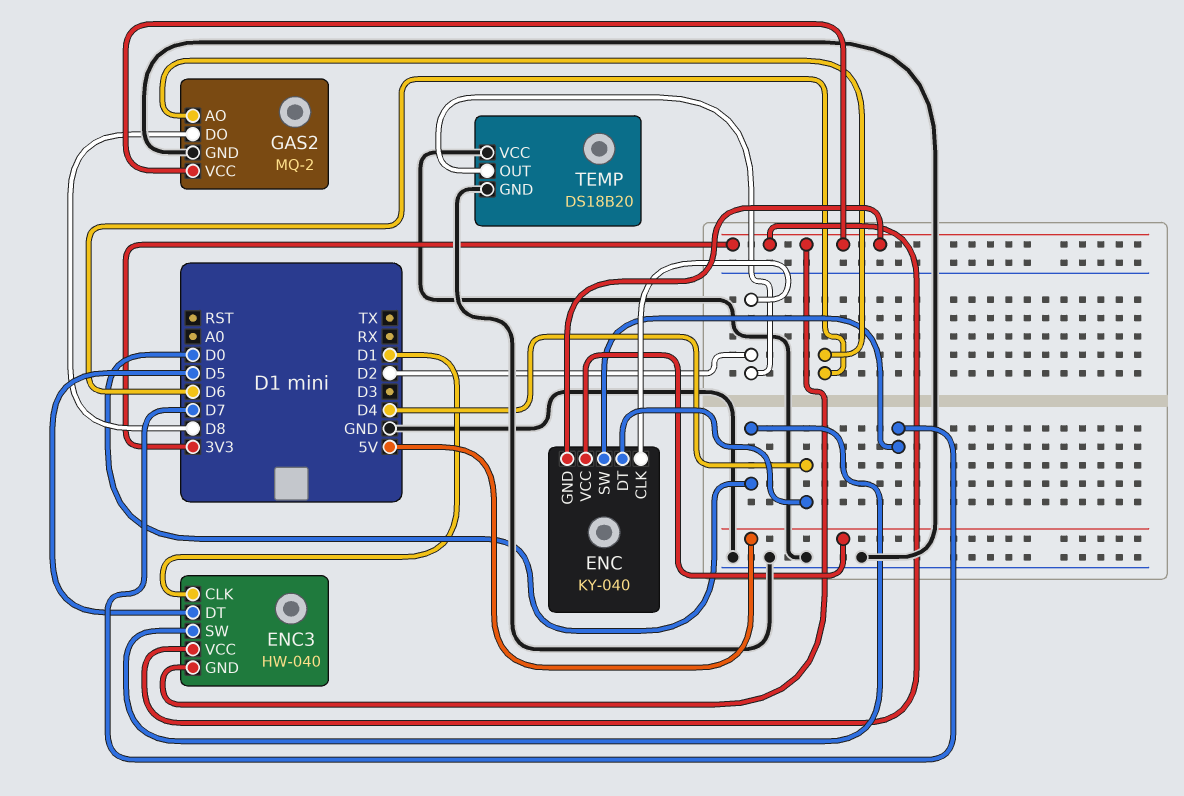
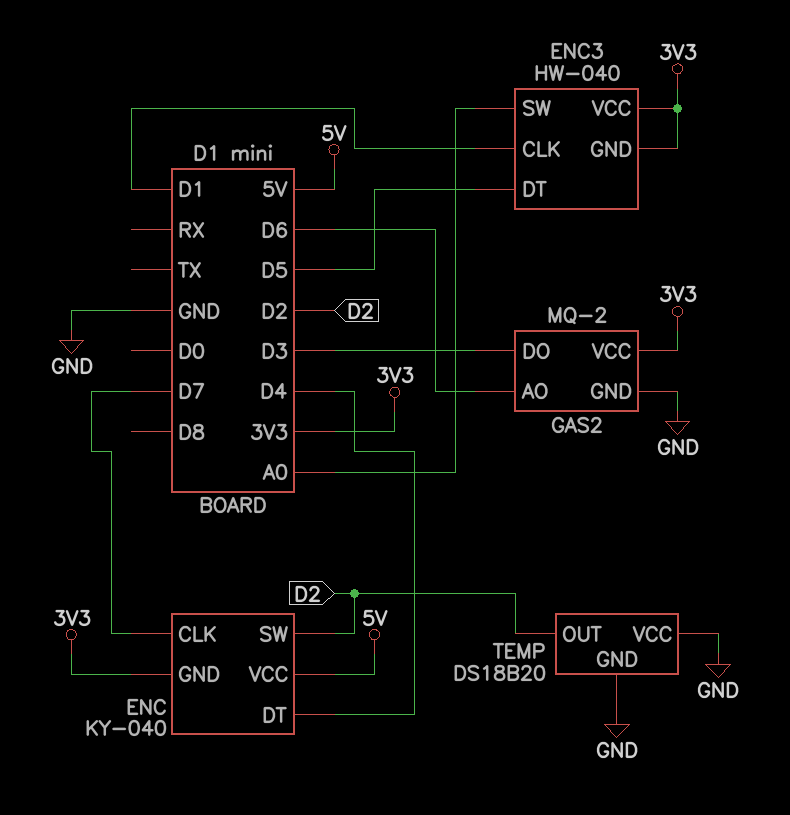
ENC pin CLK: D2 -> D7
ENC pin SW: D7 -> D2
ENC3 pin SW: D0 -> A0
GAS2 pin DO: D8 -> D3

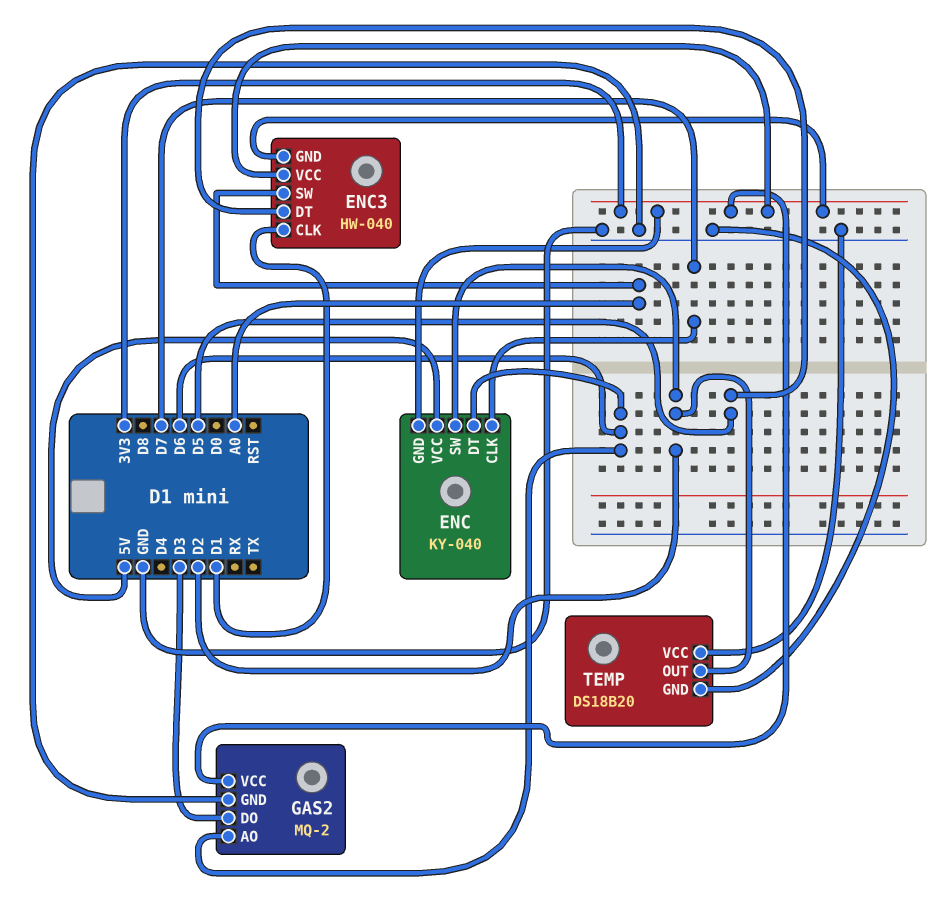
ENC pin DT: D4 -> D6

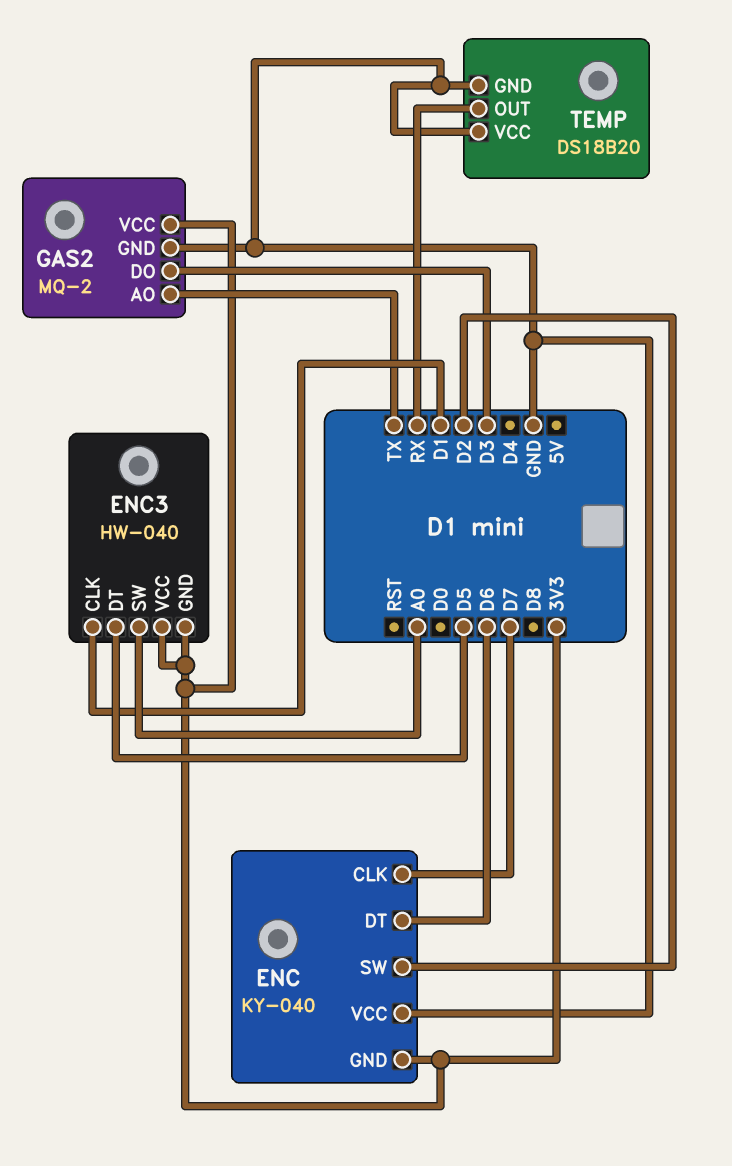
ENC pin VCC: 5V -> GND
GAS2 pin AO: D6 -> TX
TEMP pin OUT: D2 -> RX

